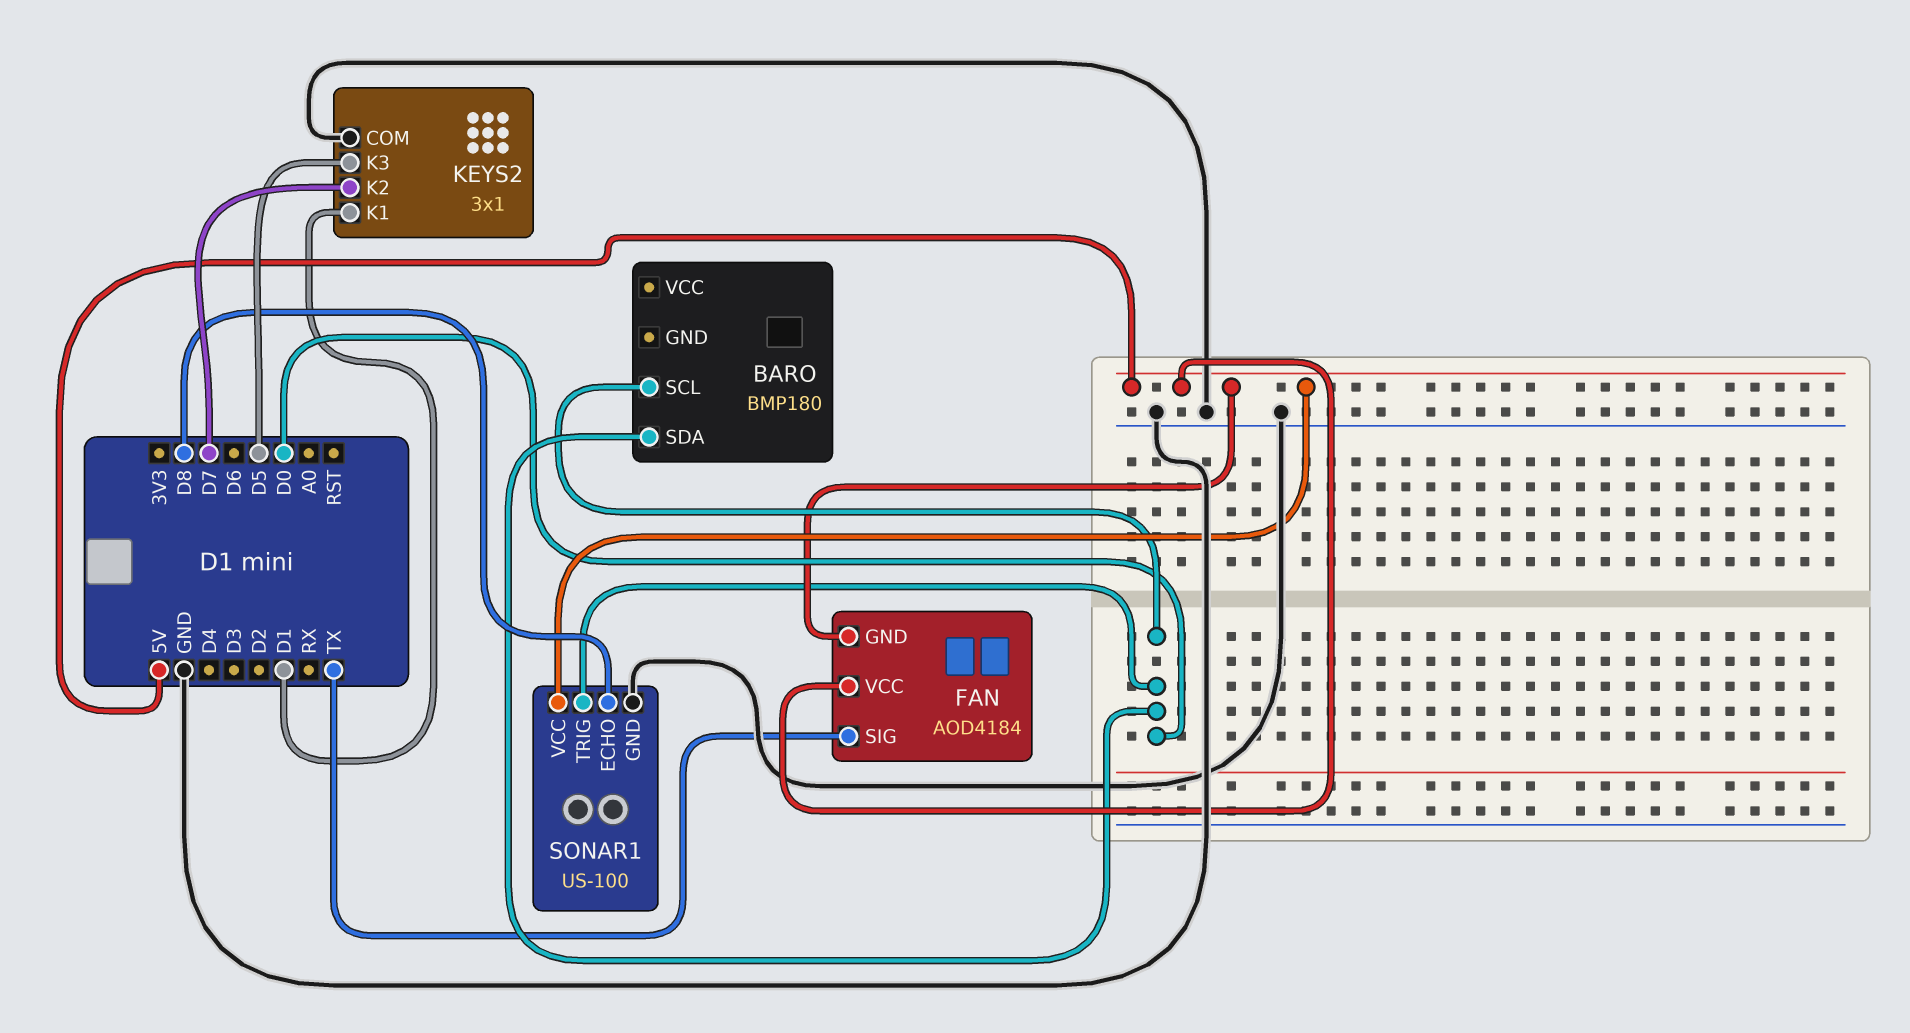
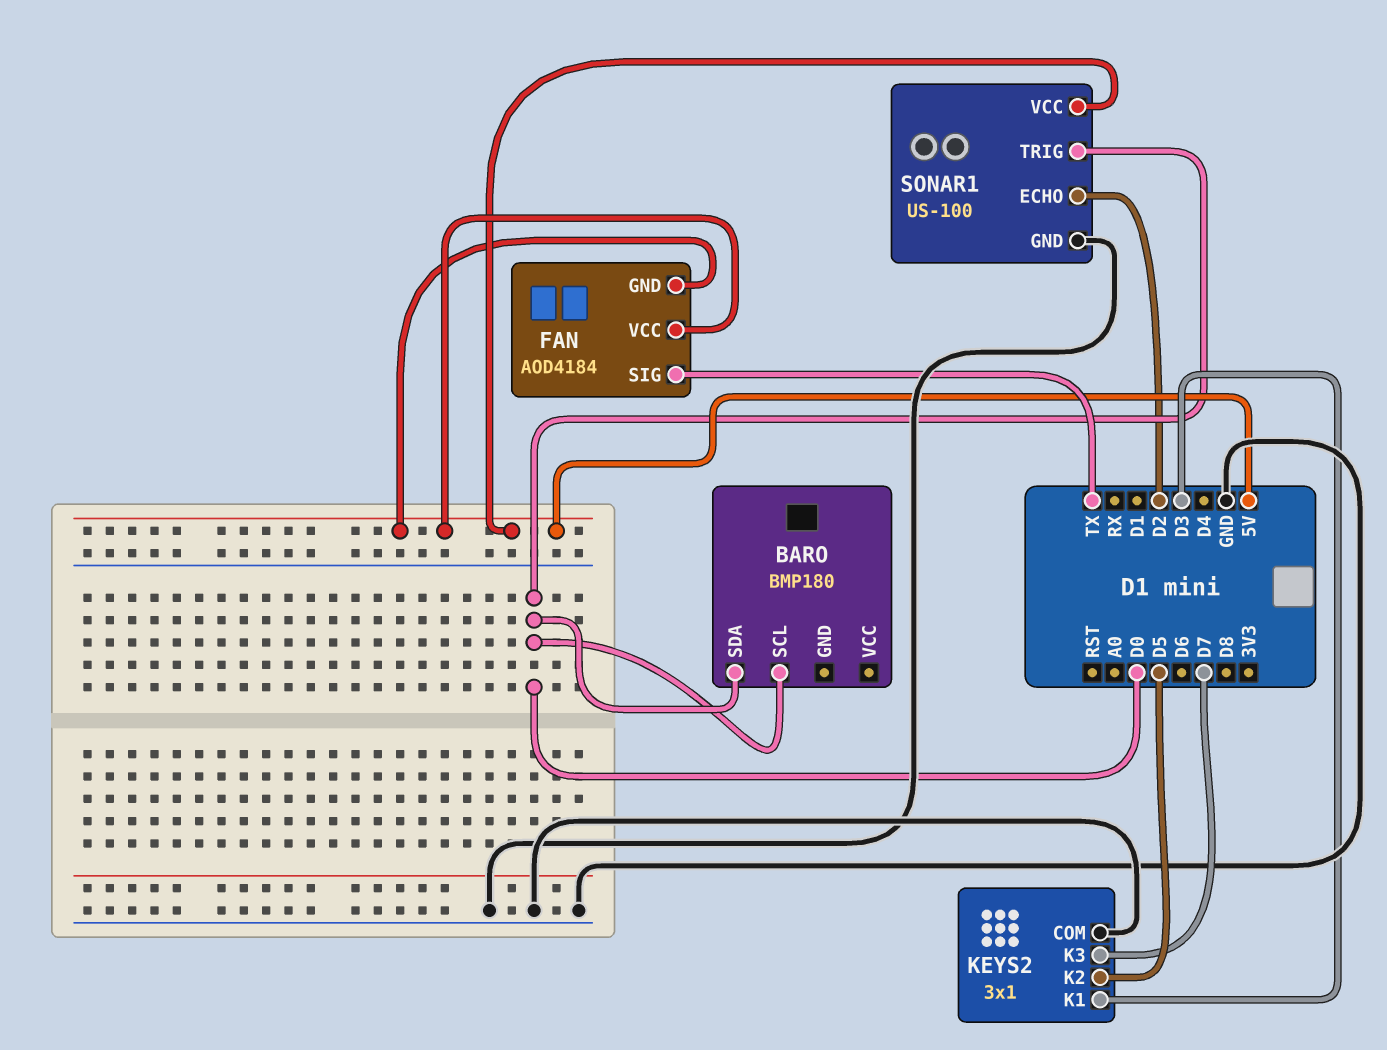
KEYS2 pin K1: D1 -> D3
KEYS2 pin K2: D7 -> D5
KEYS2 pin K3: D5 -> D7
SONAR1 pin ECHO: D8 -> D2

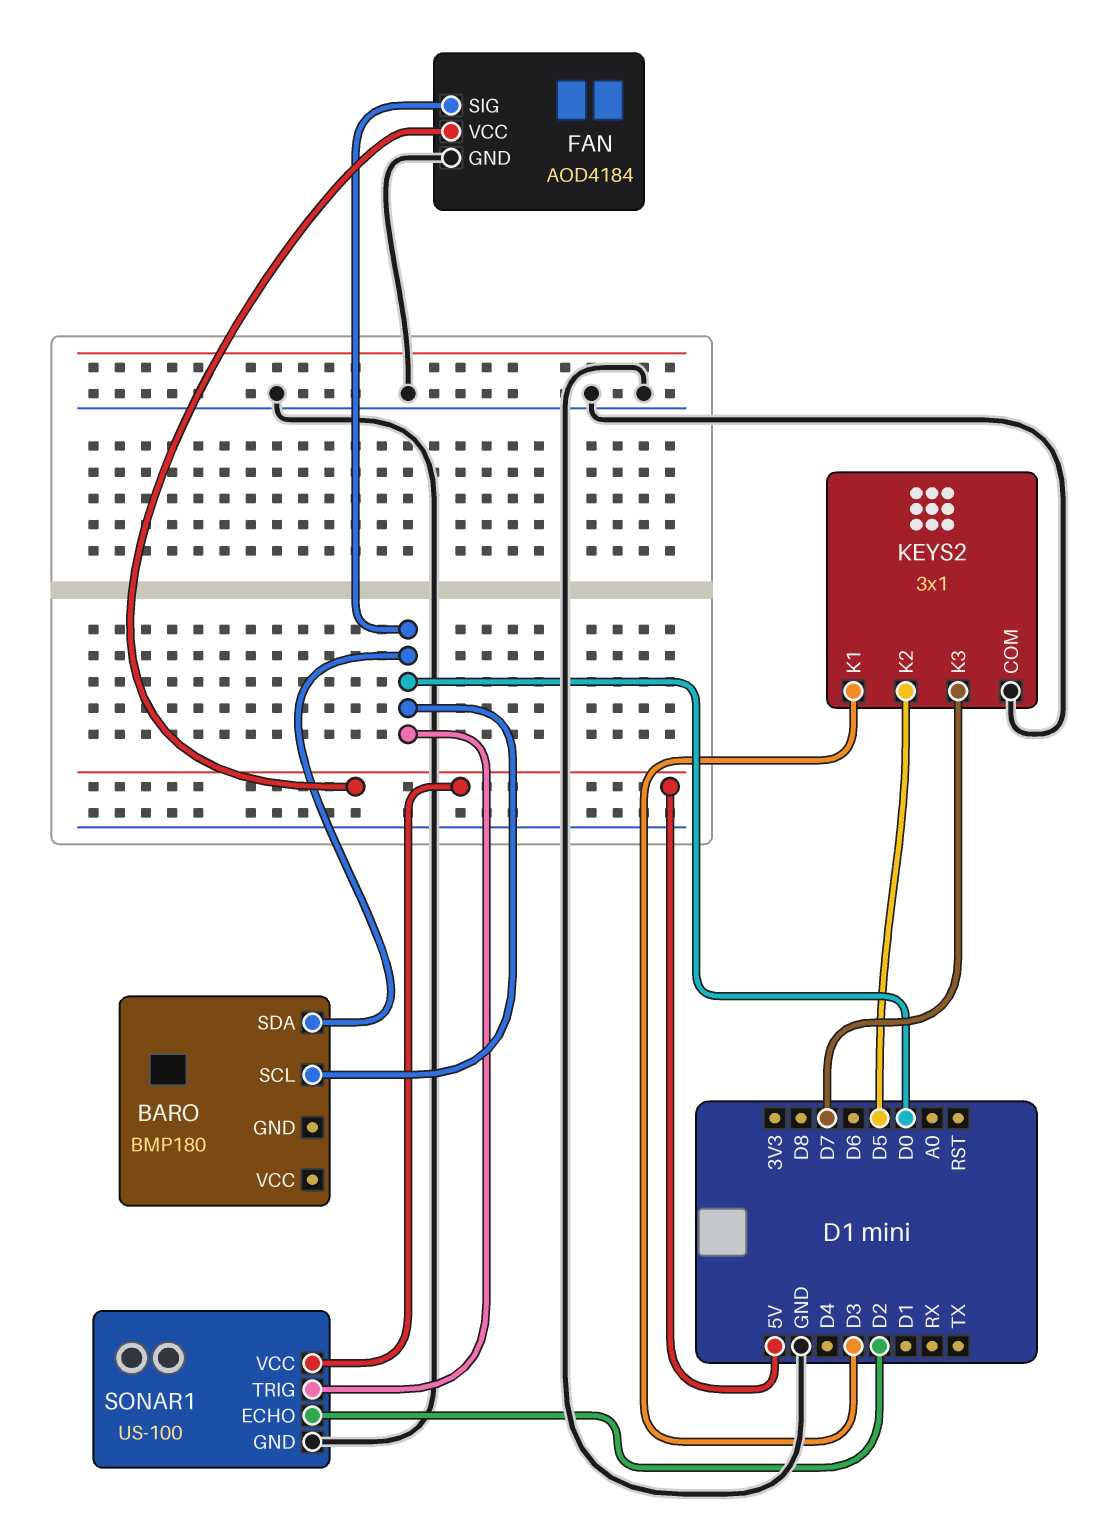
FAN pin GND: 5V -> GND
FAN pin SIG: TX -> D0

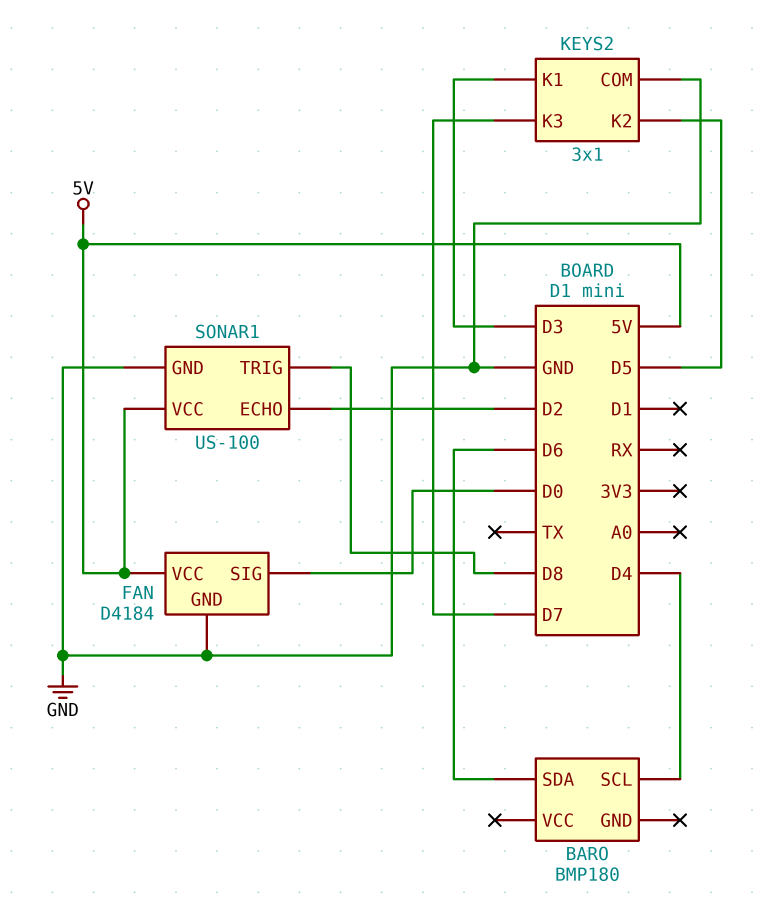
BARO pin SCL: D0 -> D4
BARO pin SDA: D0 -> D6
FAN: AOD4184 -> D4184
SONAR1 pin TRIG: D0 -> D8

